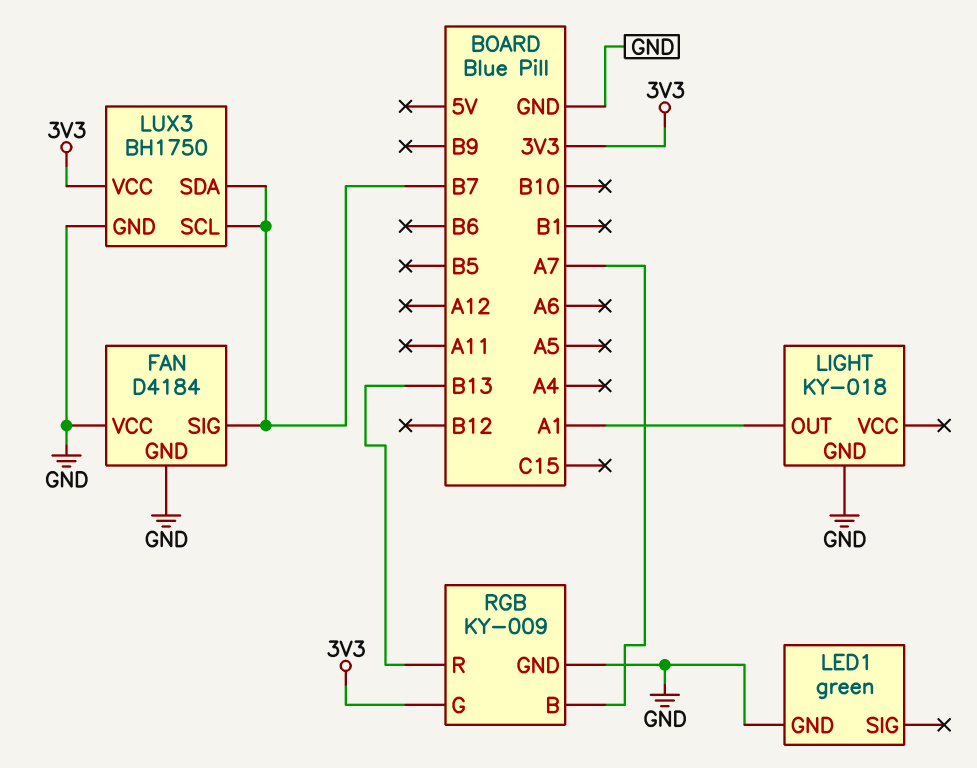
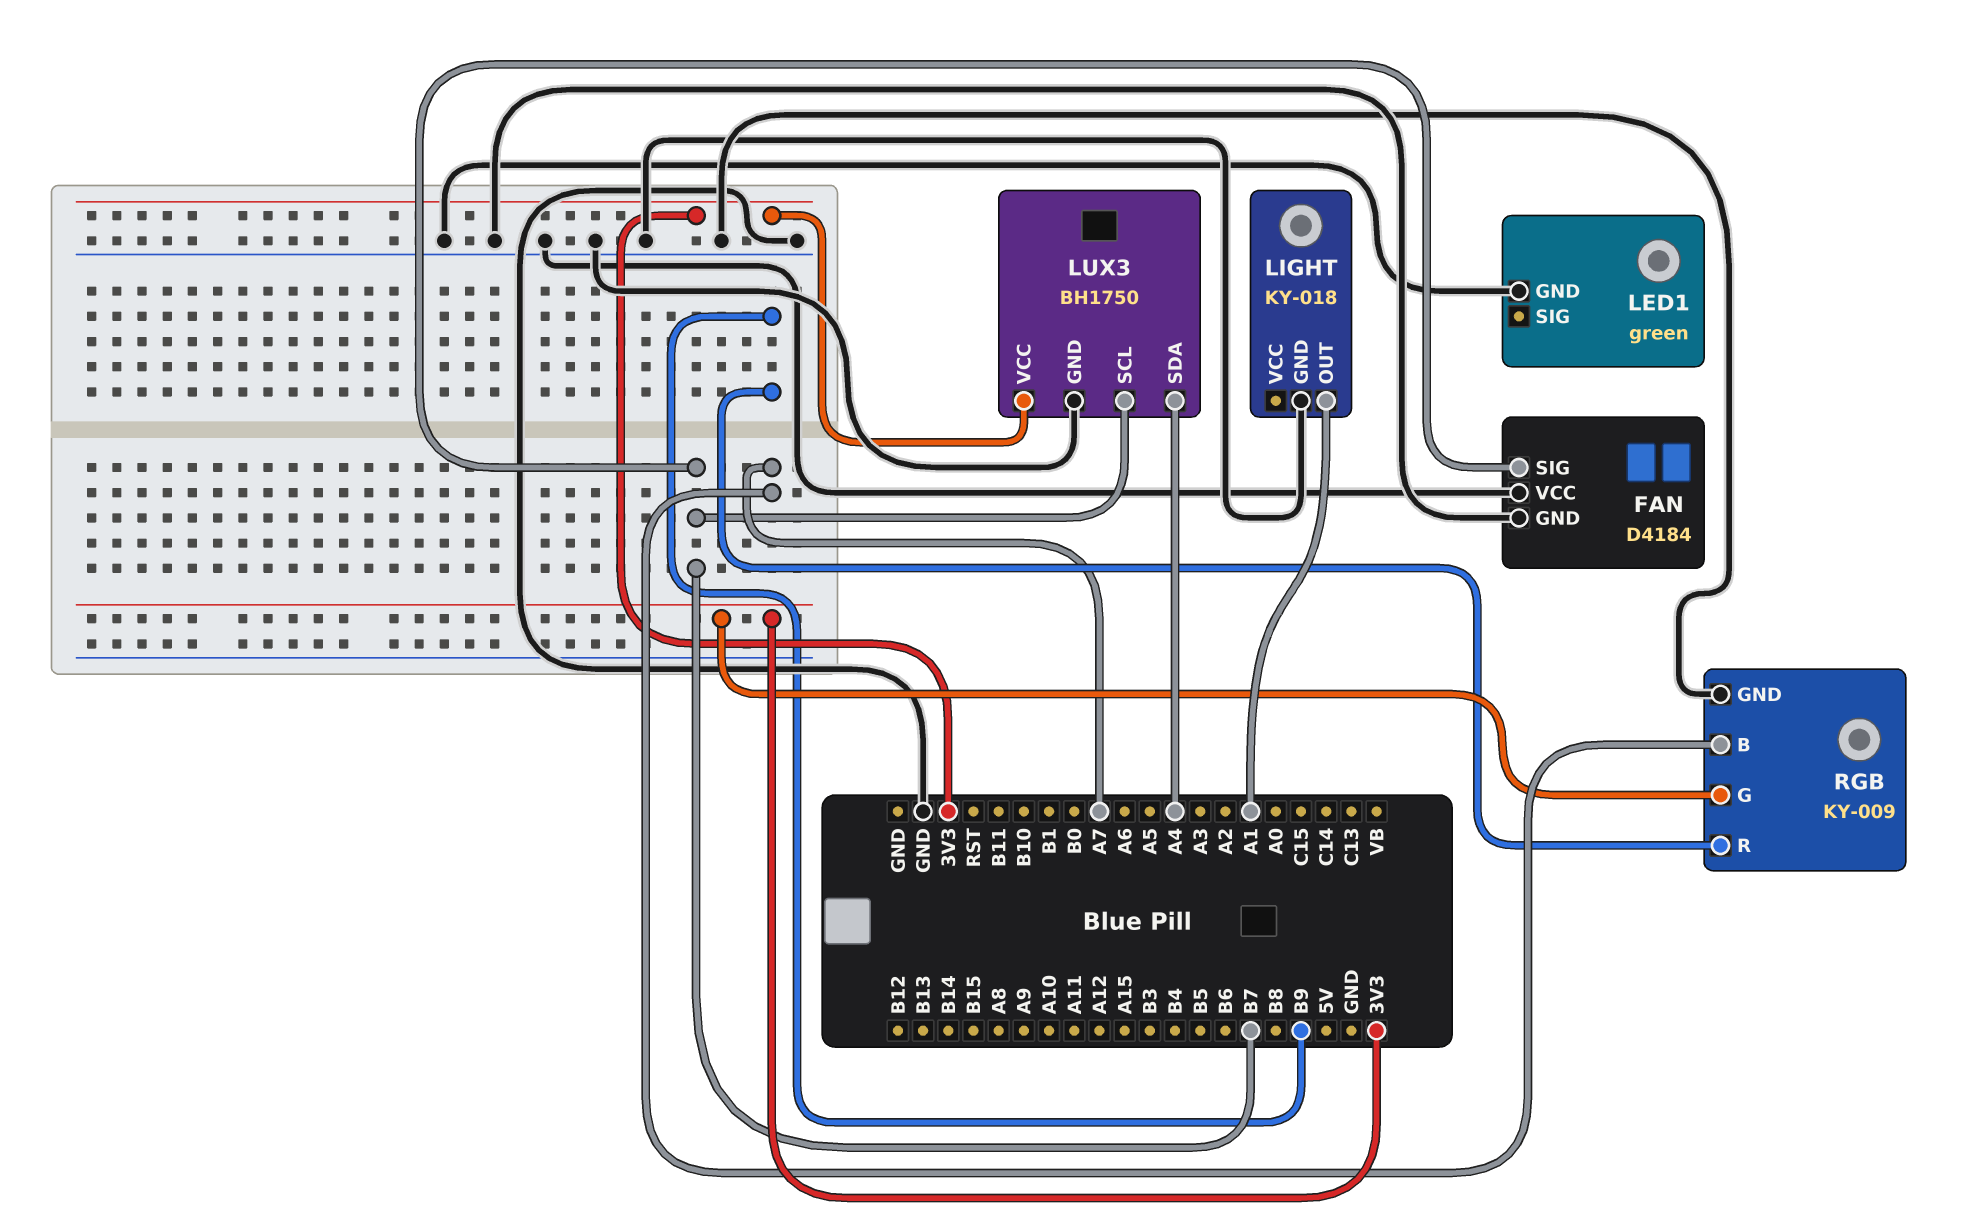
LUX3 pin SDA: B7 -> A4
RGB pin R: B13 -> B9

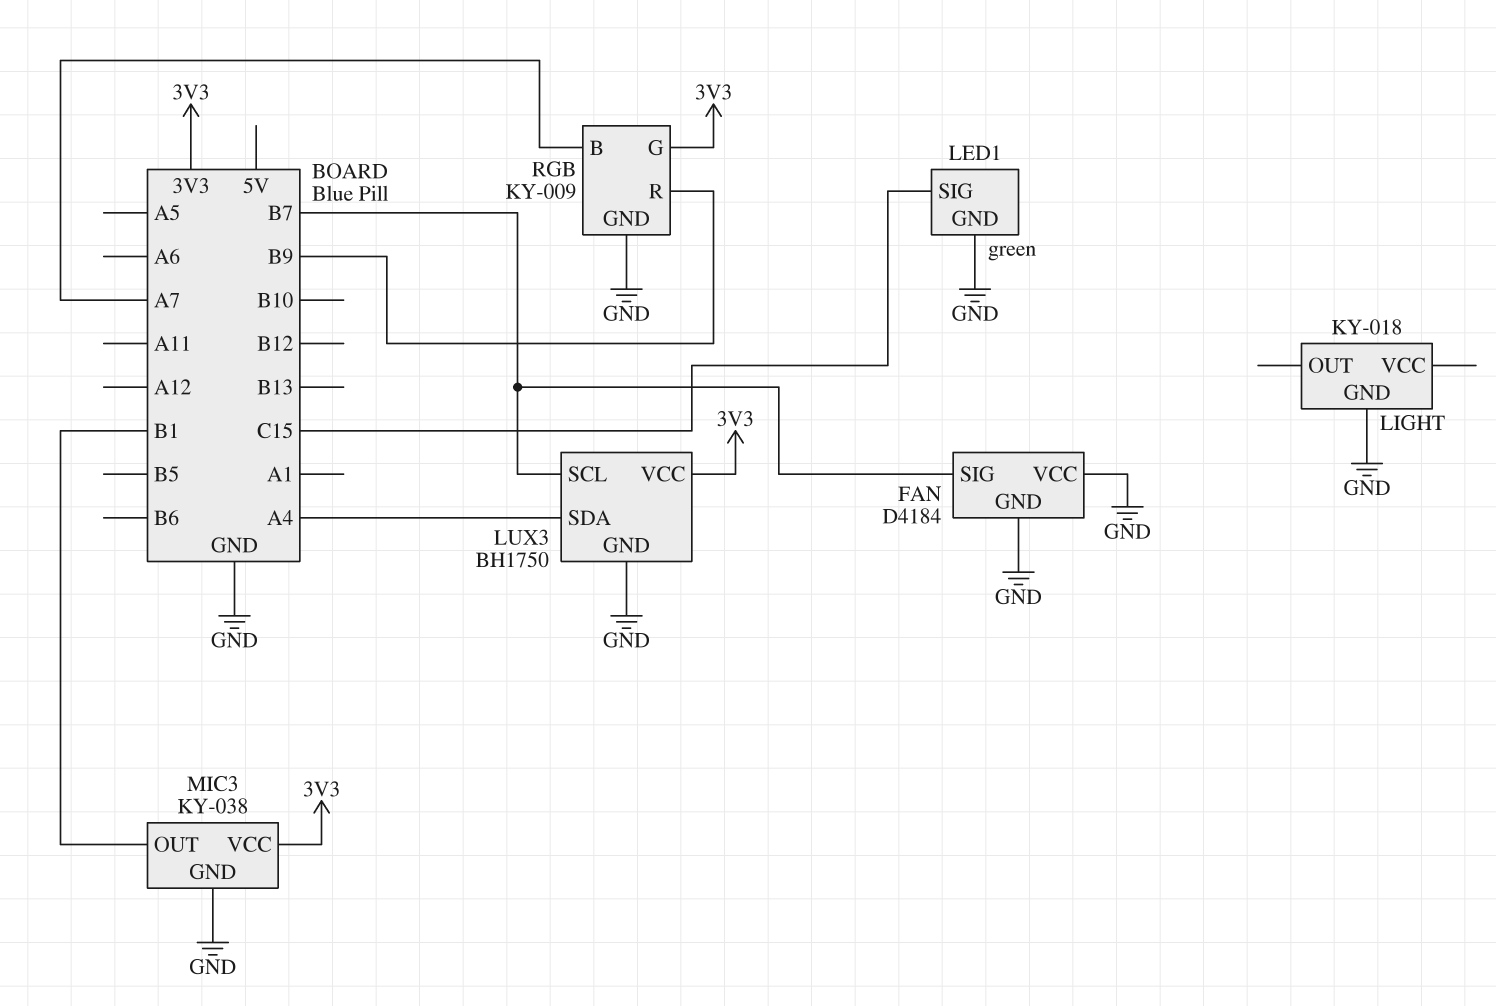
LED1 pin SIG: none -> C15
LIGHT pin OUT: A1 -> none
MIC3: none -> KY-038
MIC3 pin GND: none -> GND
MIC3 pin OUT: none -> B1
MIC3 pin VCC: none -> 3V3

